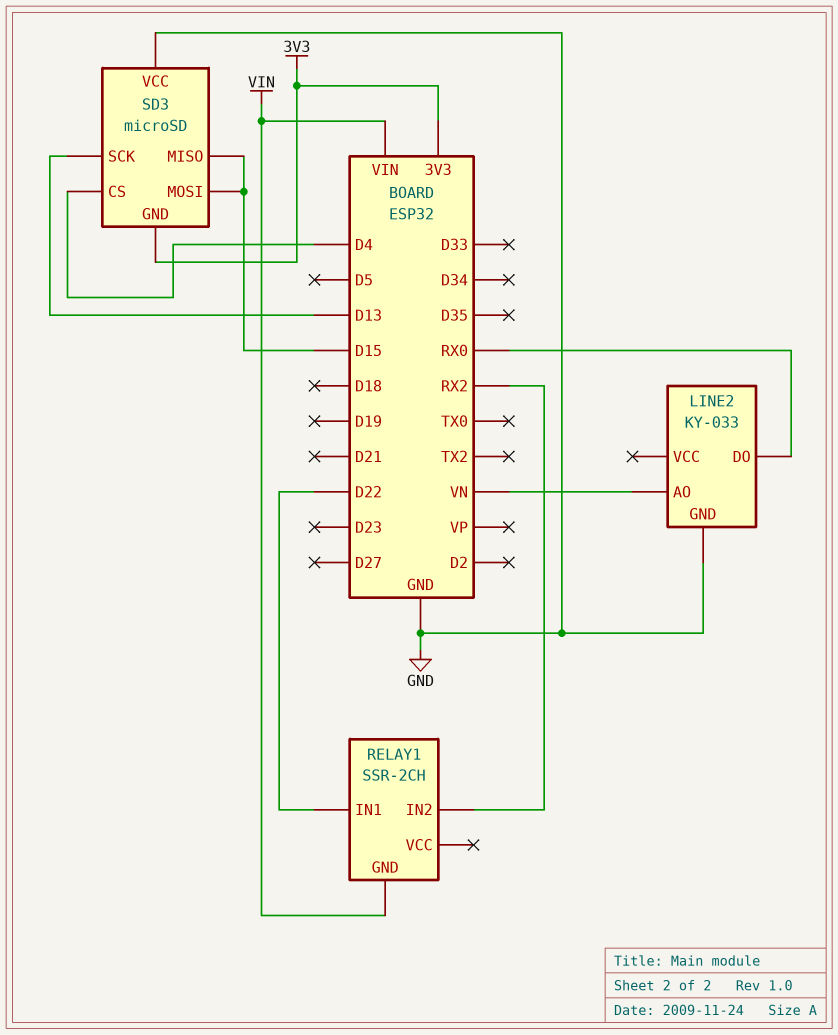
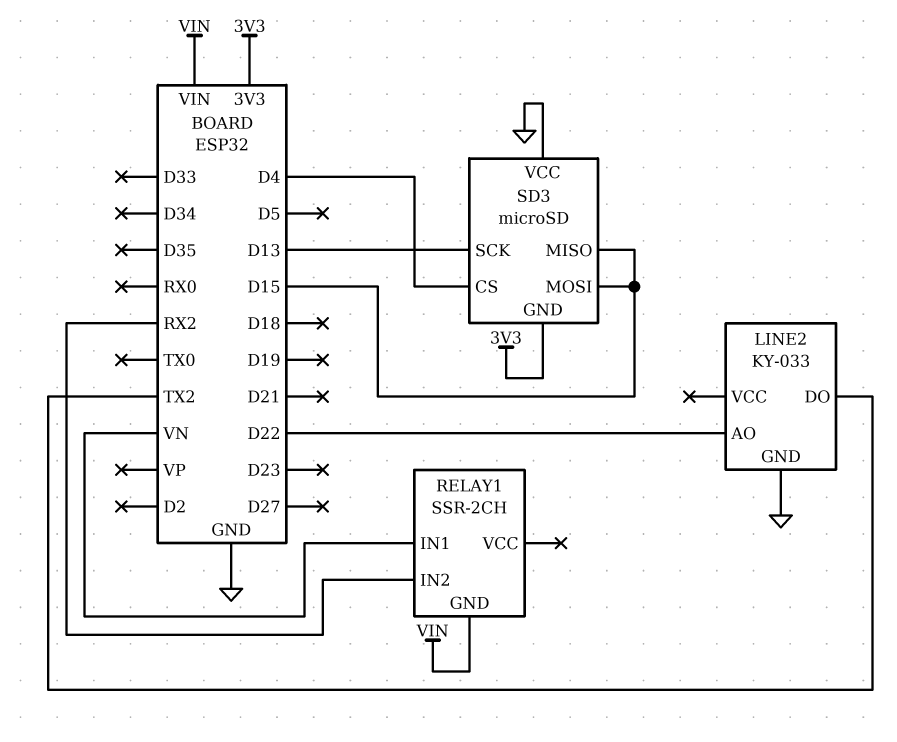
LINE2 pin AO: VN -> D22
LINE2 pin DO: RX0 -> TX2
RELAY1 pin IN1: D22 -> VN

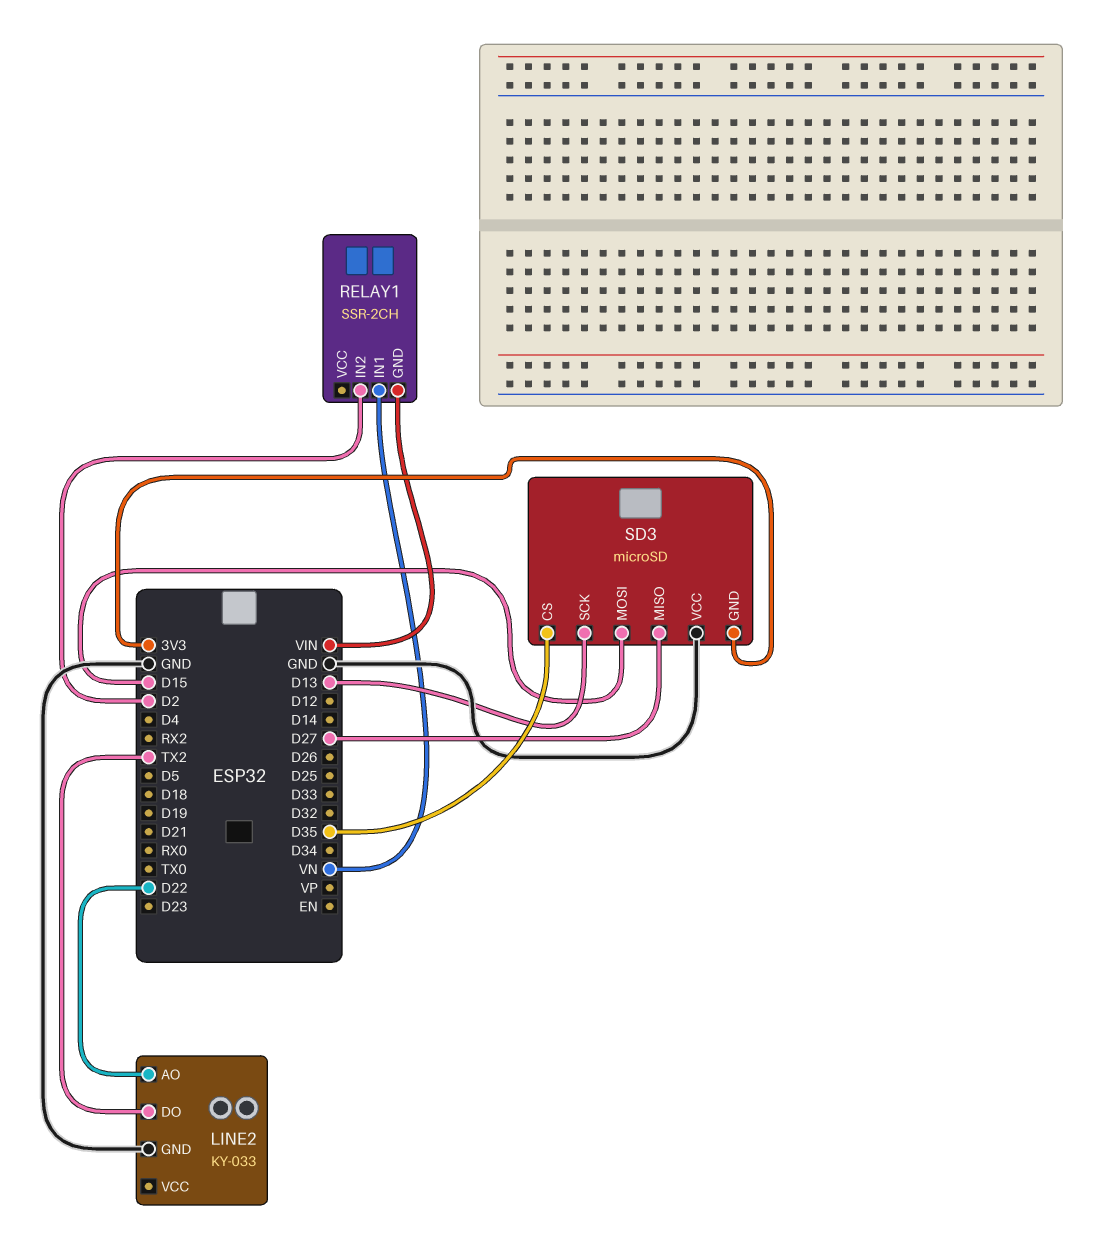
RELAY1 pin IN2: RX2 -> D2
SD3 pin CS: D4 -> D35
SD3 pin MISO: D15 -> D27

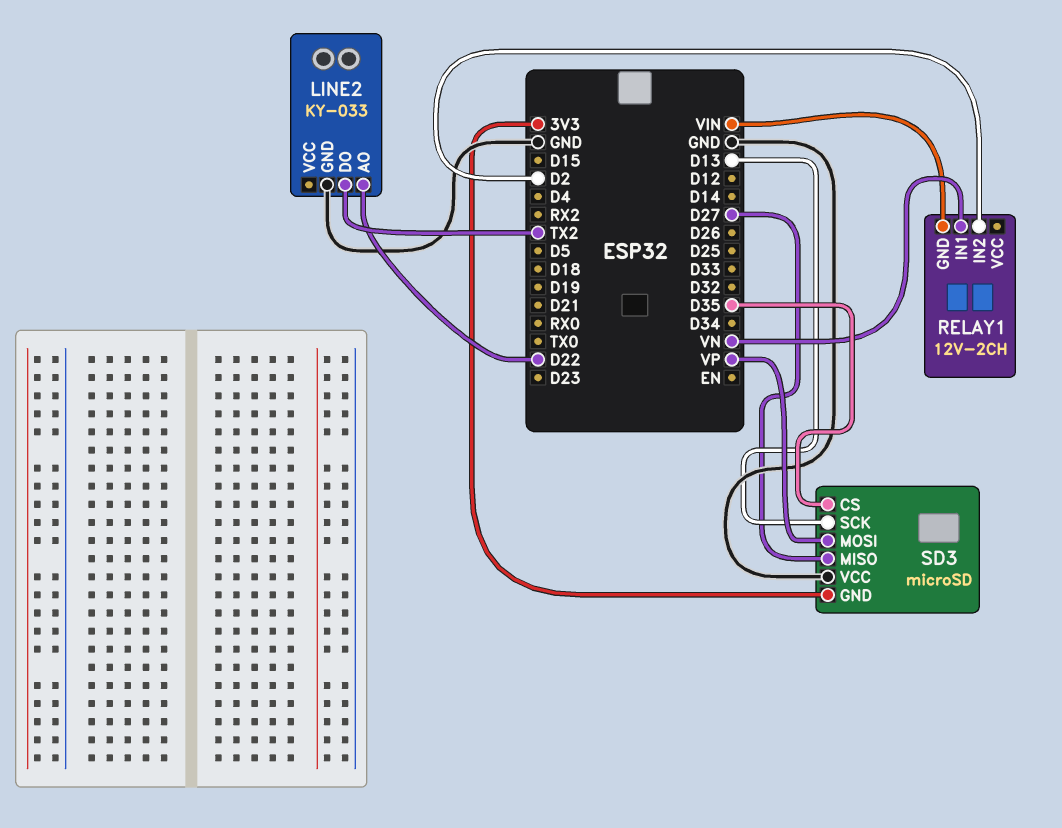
RELAY1: SSR-2CH -> 12V-2CH
SD3 pin MOSI: D15 -> VP

